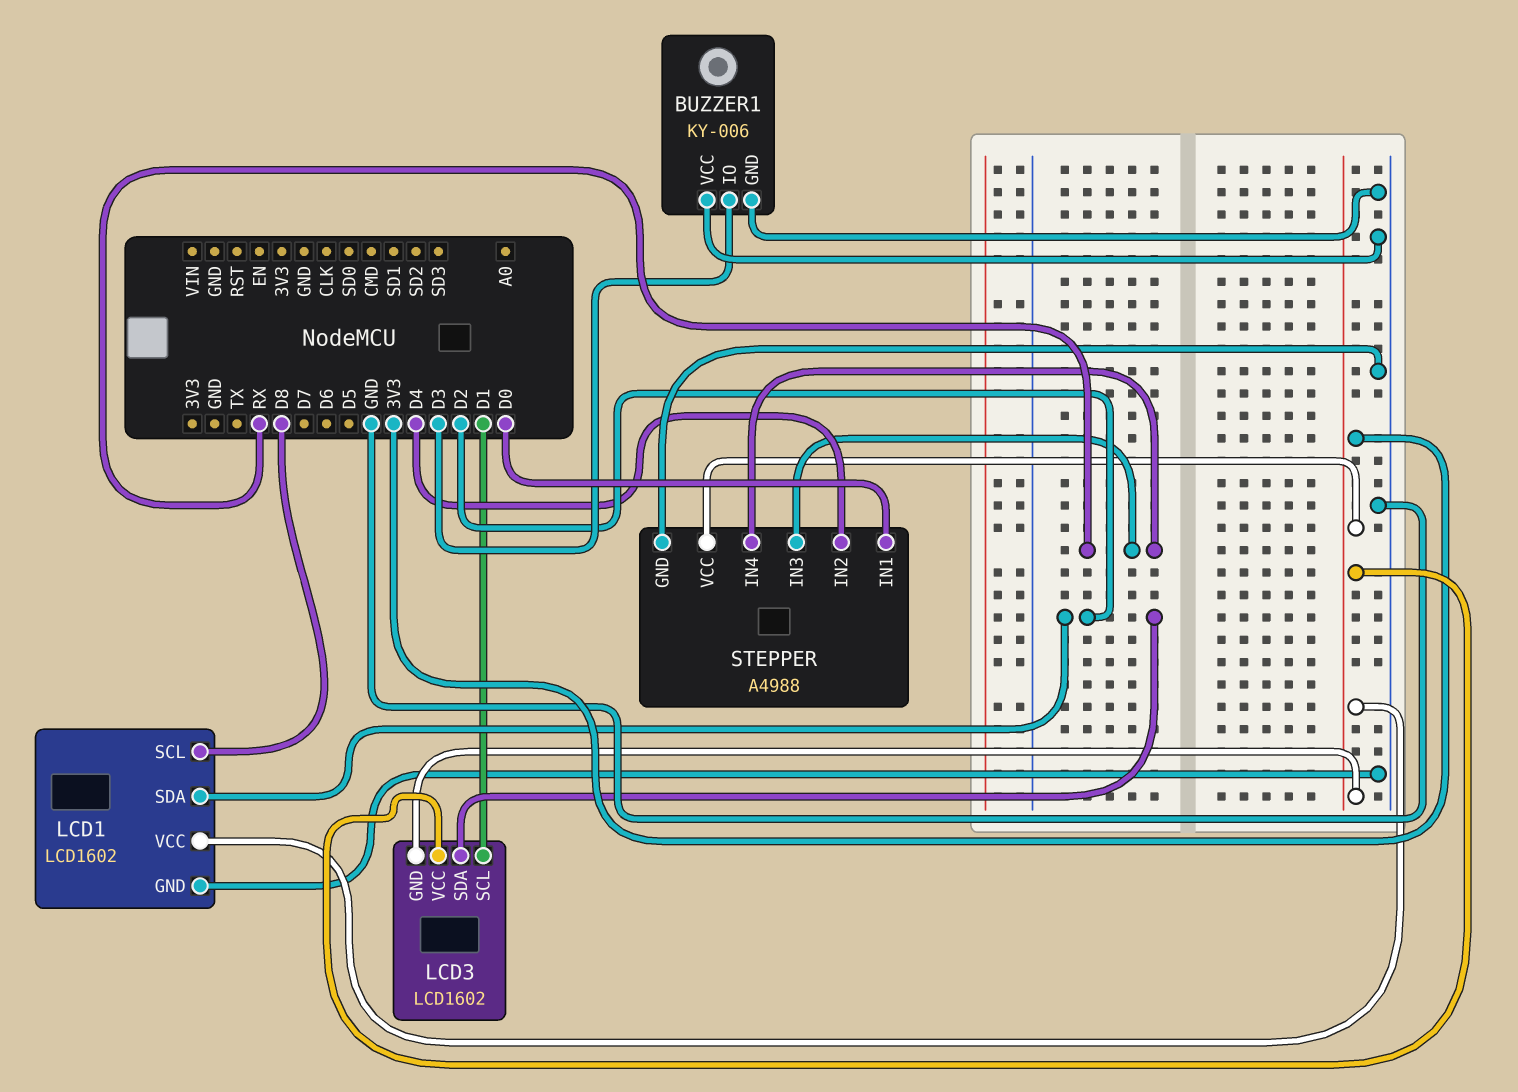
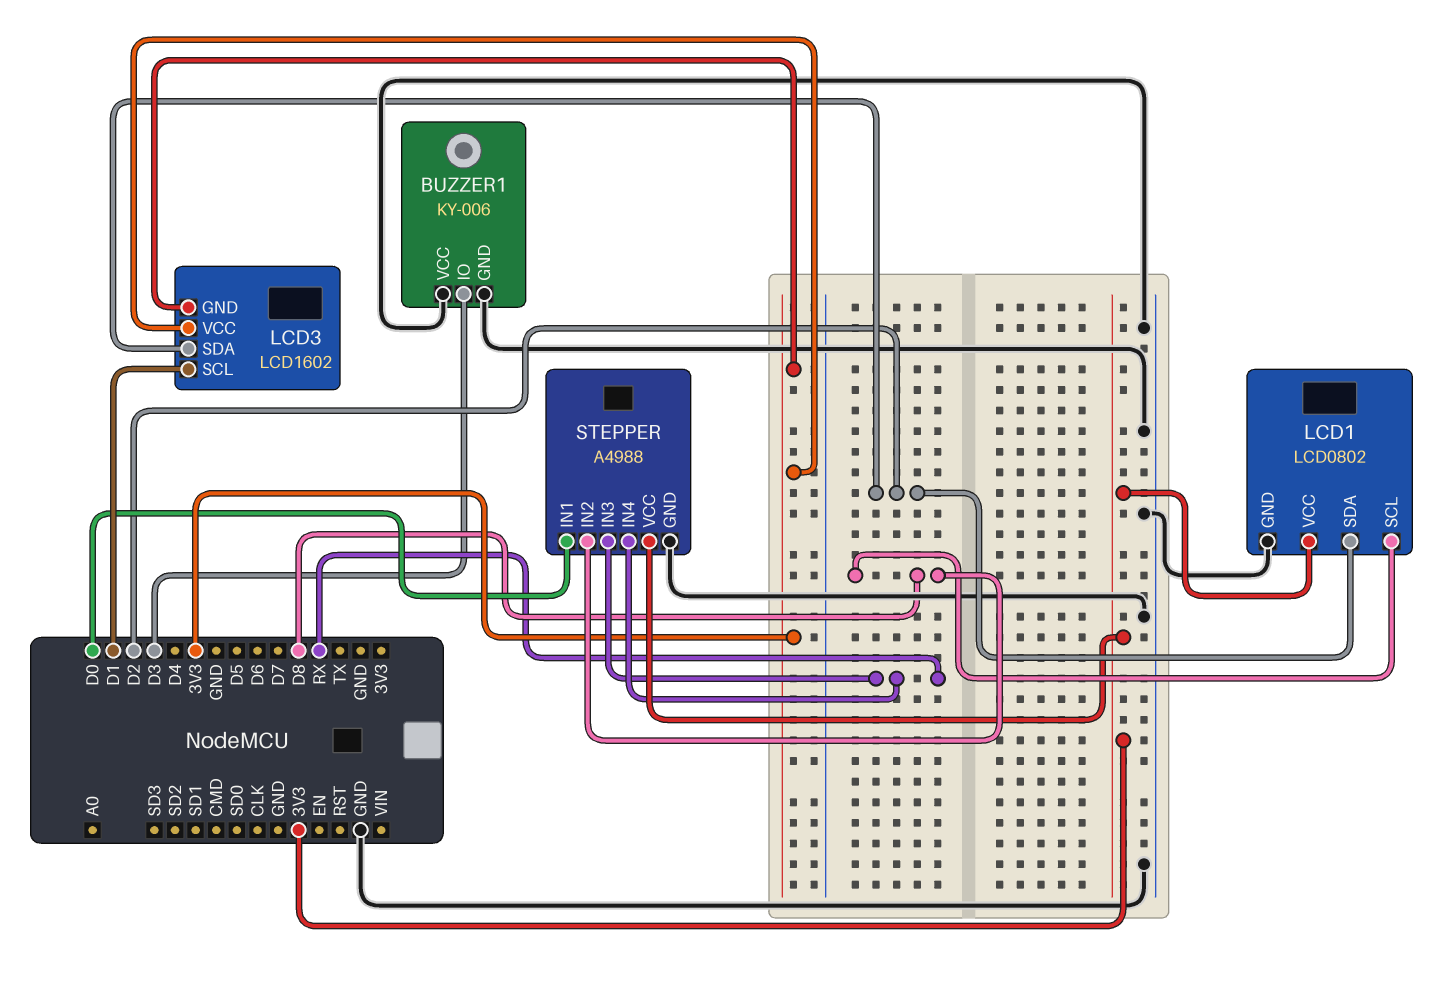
LCD1: LCD1602 -> LCD0802
STEPPER pin IN2: D4 -> D8

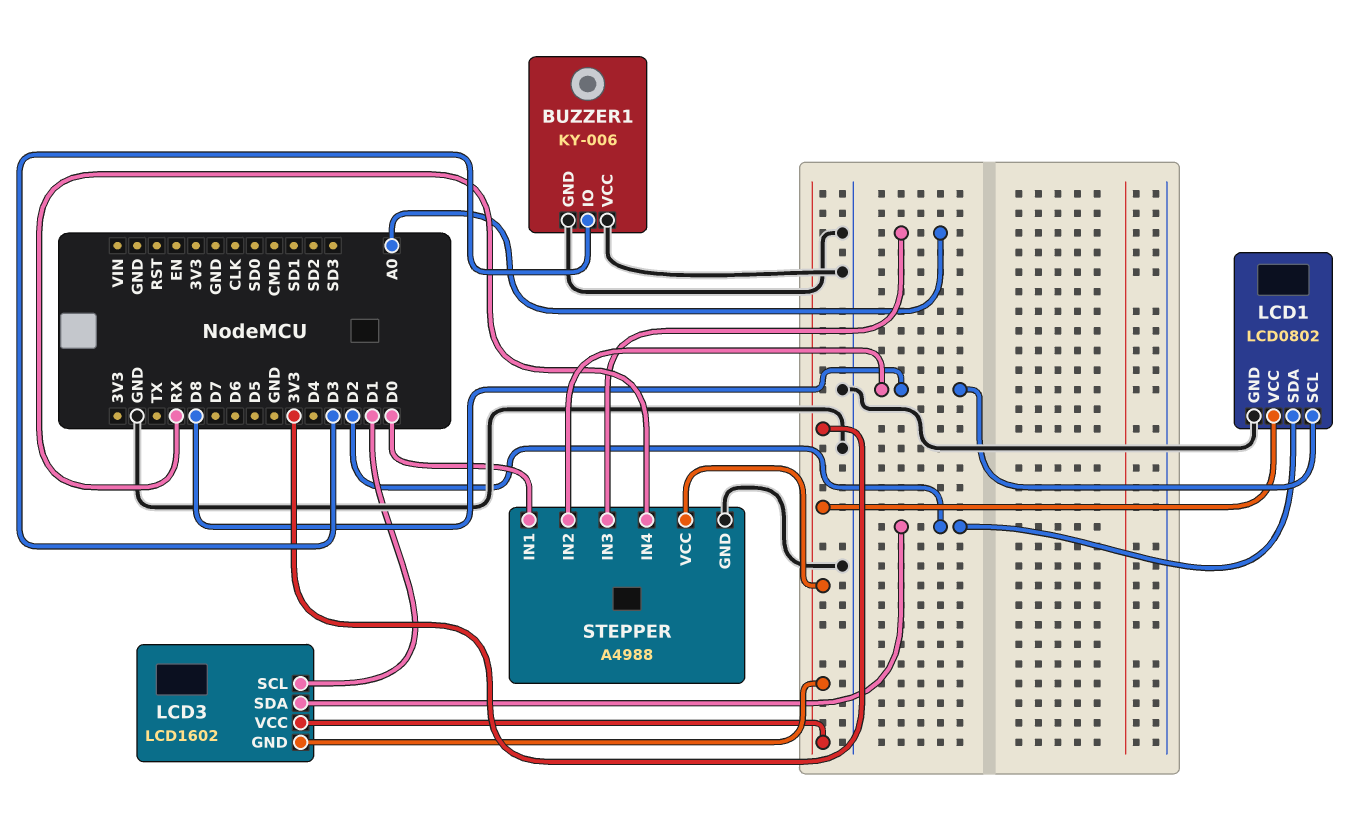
STEPPER pin IN3: RX -> A0

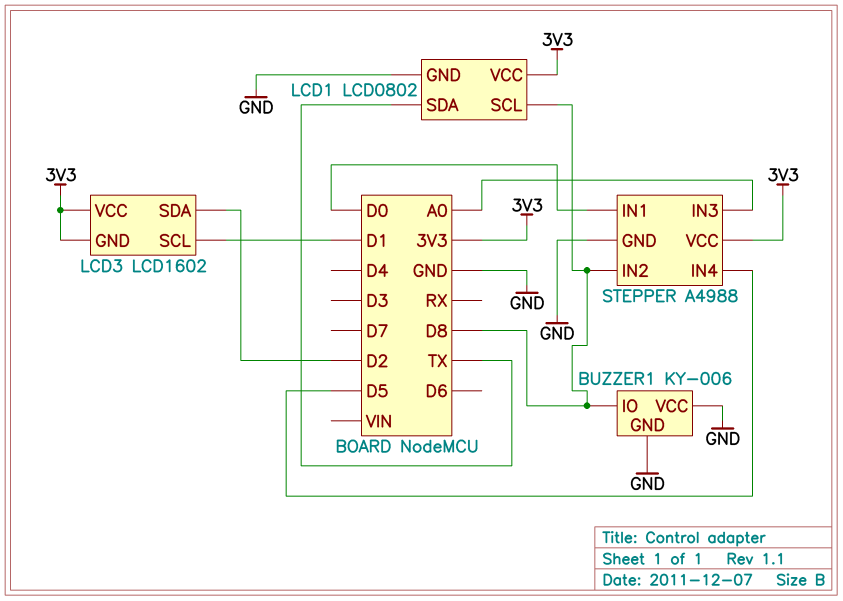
BUZZER1 pin IO: D3 -> D8
LCD1 pin SDA: D2 -> TX
STEPPER pin IN4: RX -> D5

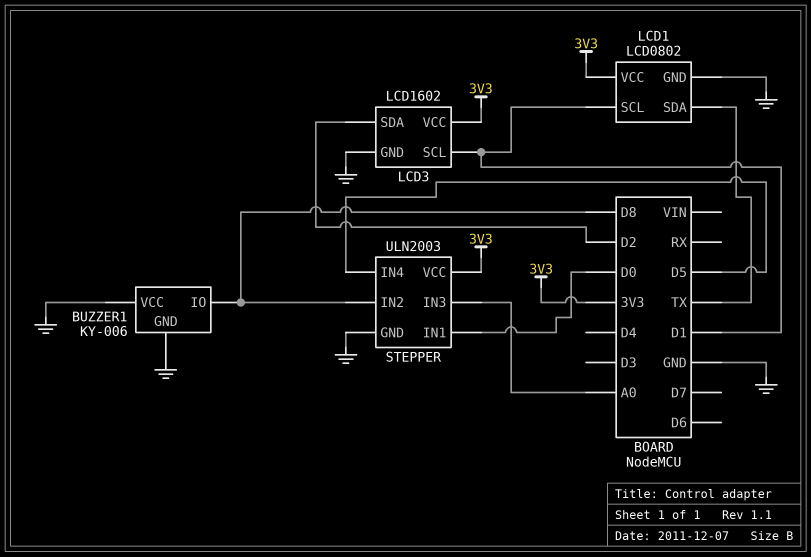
LCD1 pin SCL: D8 -> D1
LCD3 pin GND: 3V3 -> GND
STEPPER: A4988 -> ULN2003

